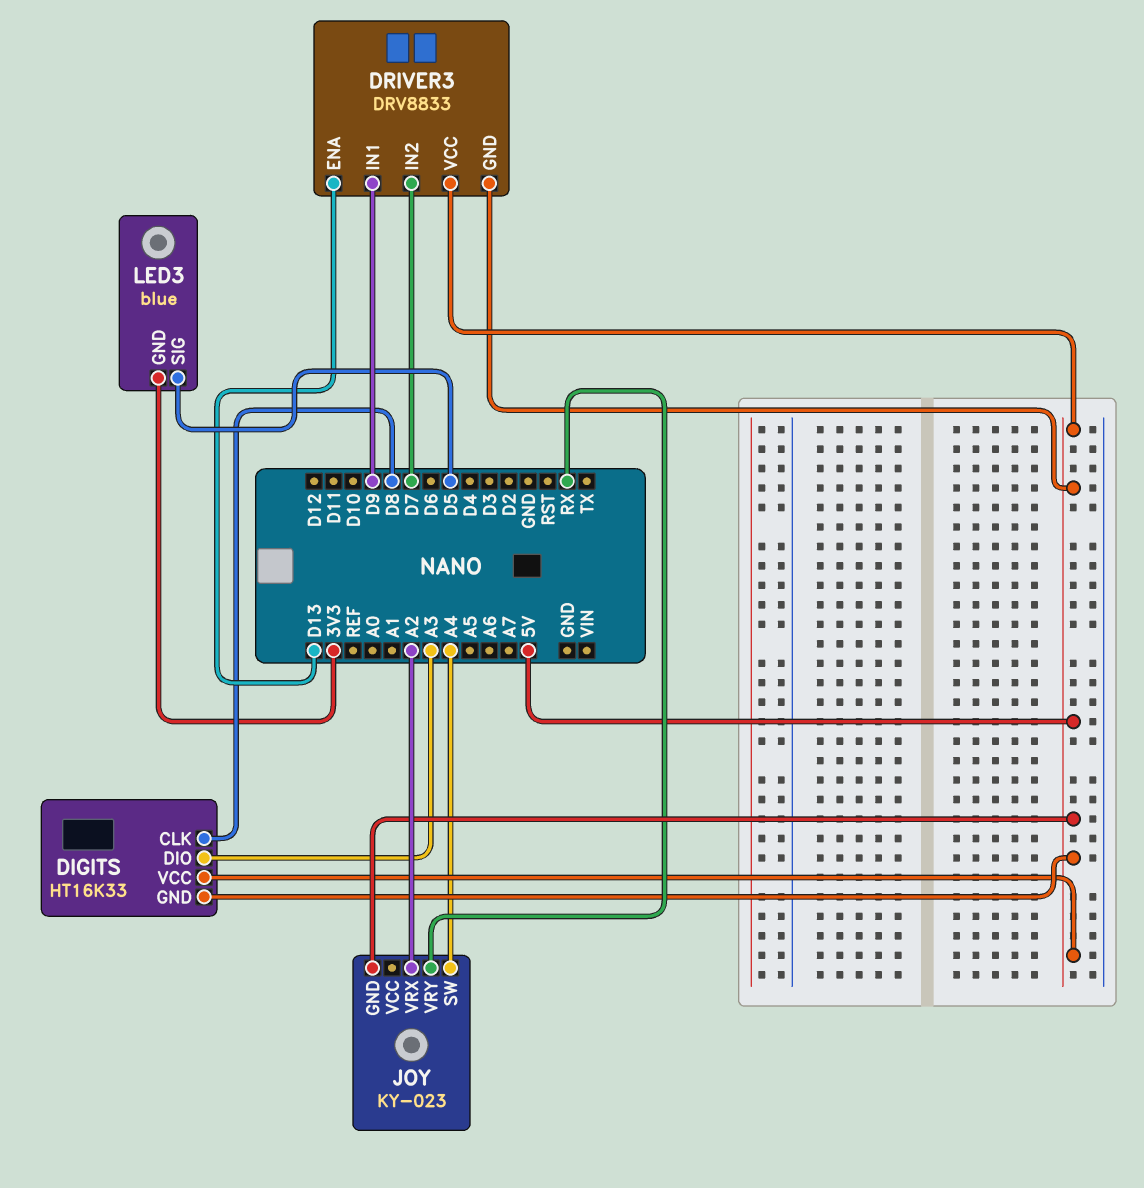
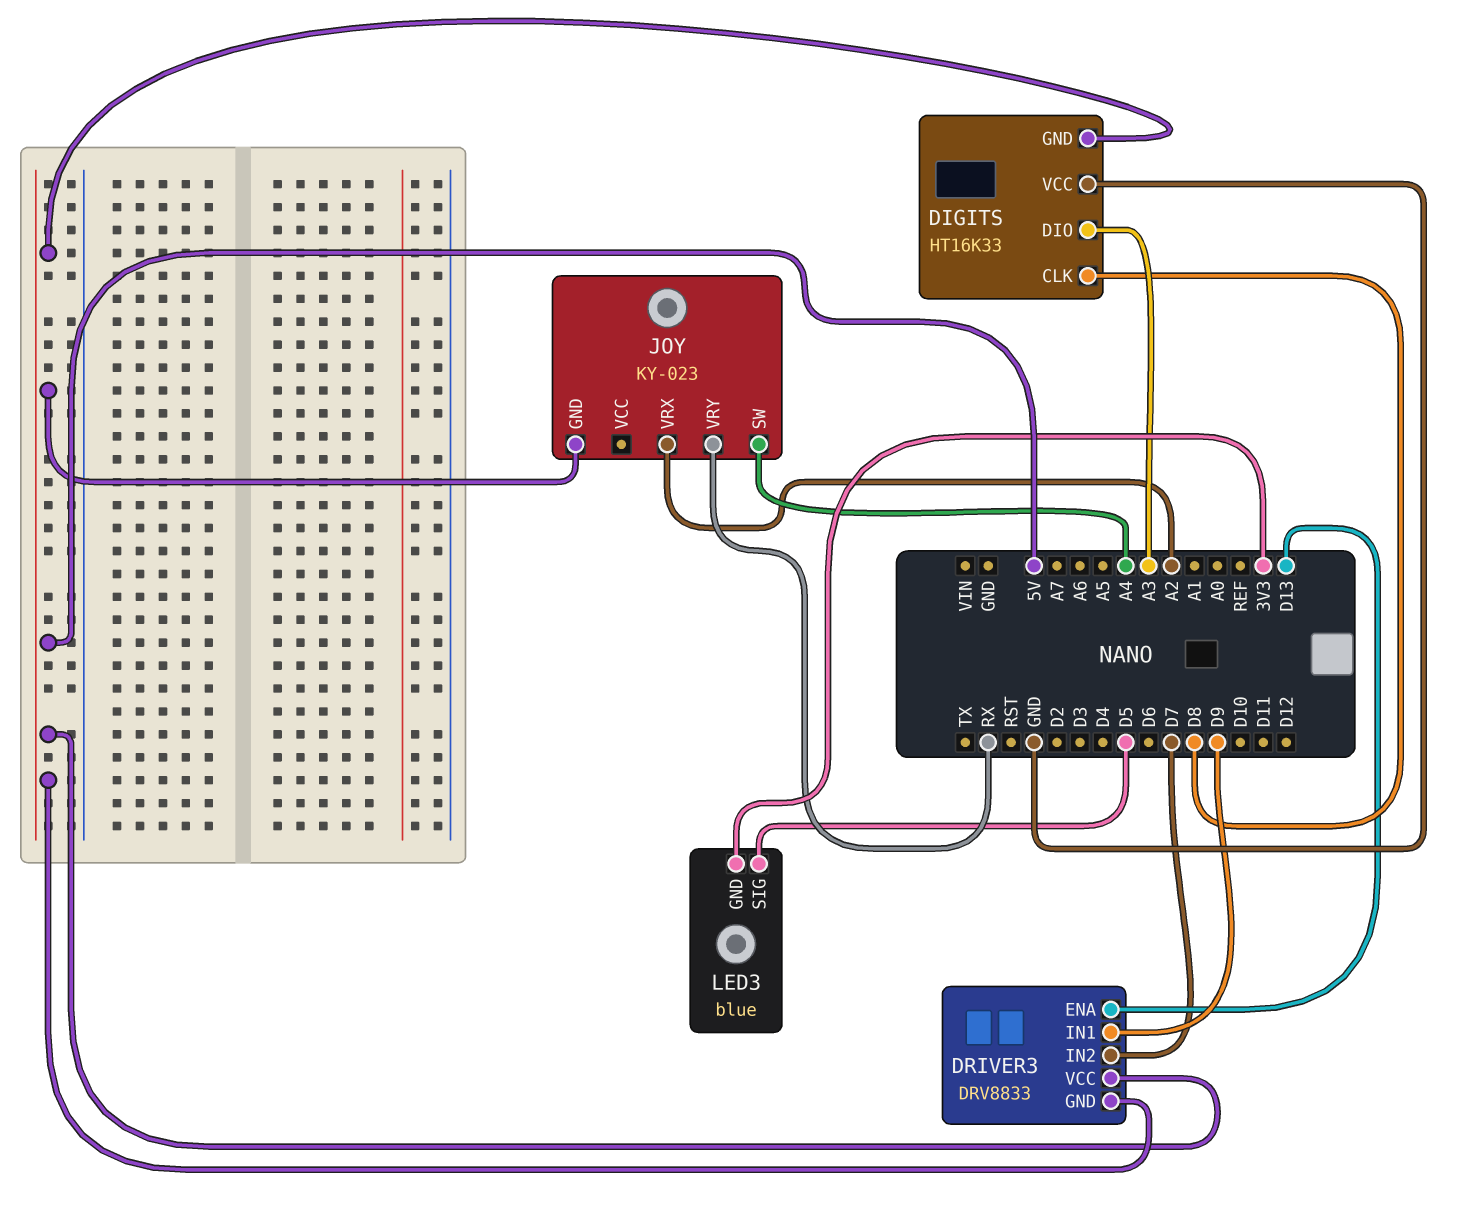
DIGITS pin VCC: 5V -> GND

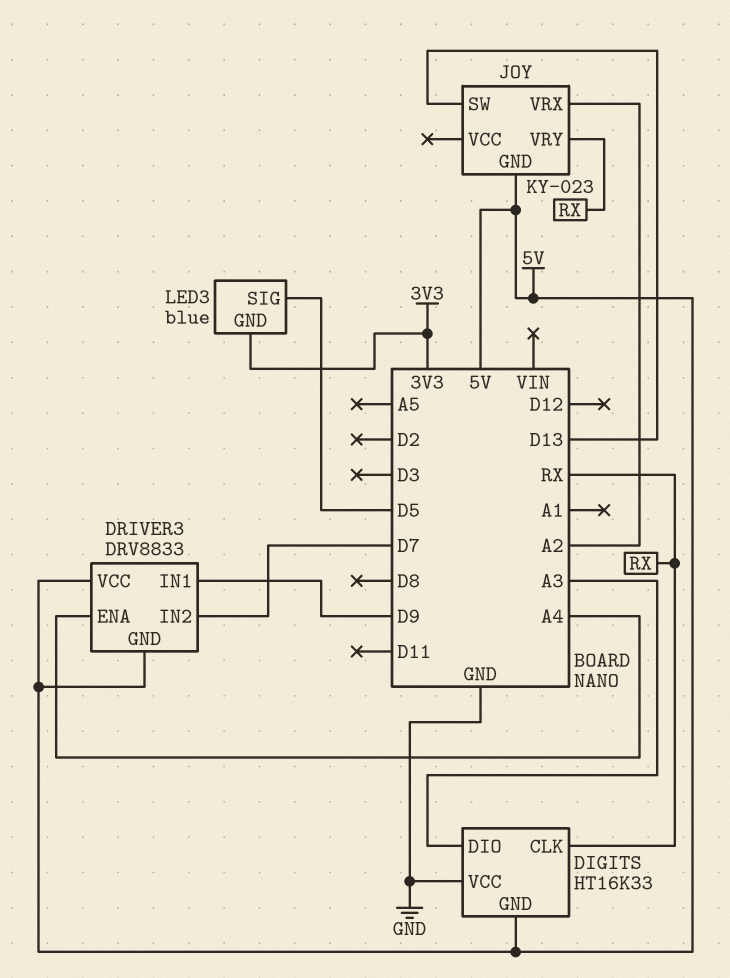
DIGITS pin CLK: D8 -> RX
DRIVER3 pin ENA: D13 -> A4
JOY pin SW: A4 -> D13

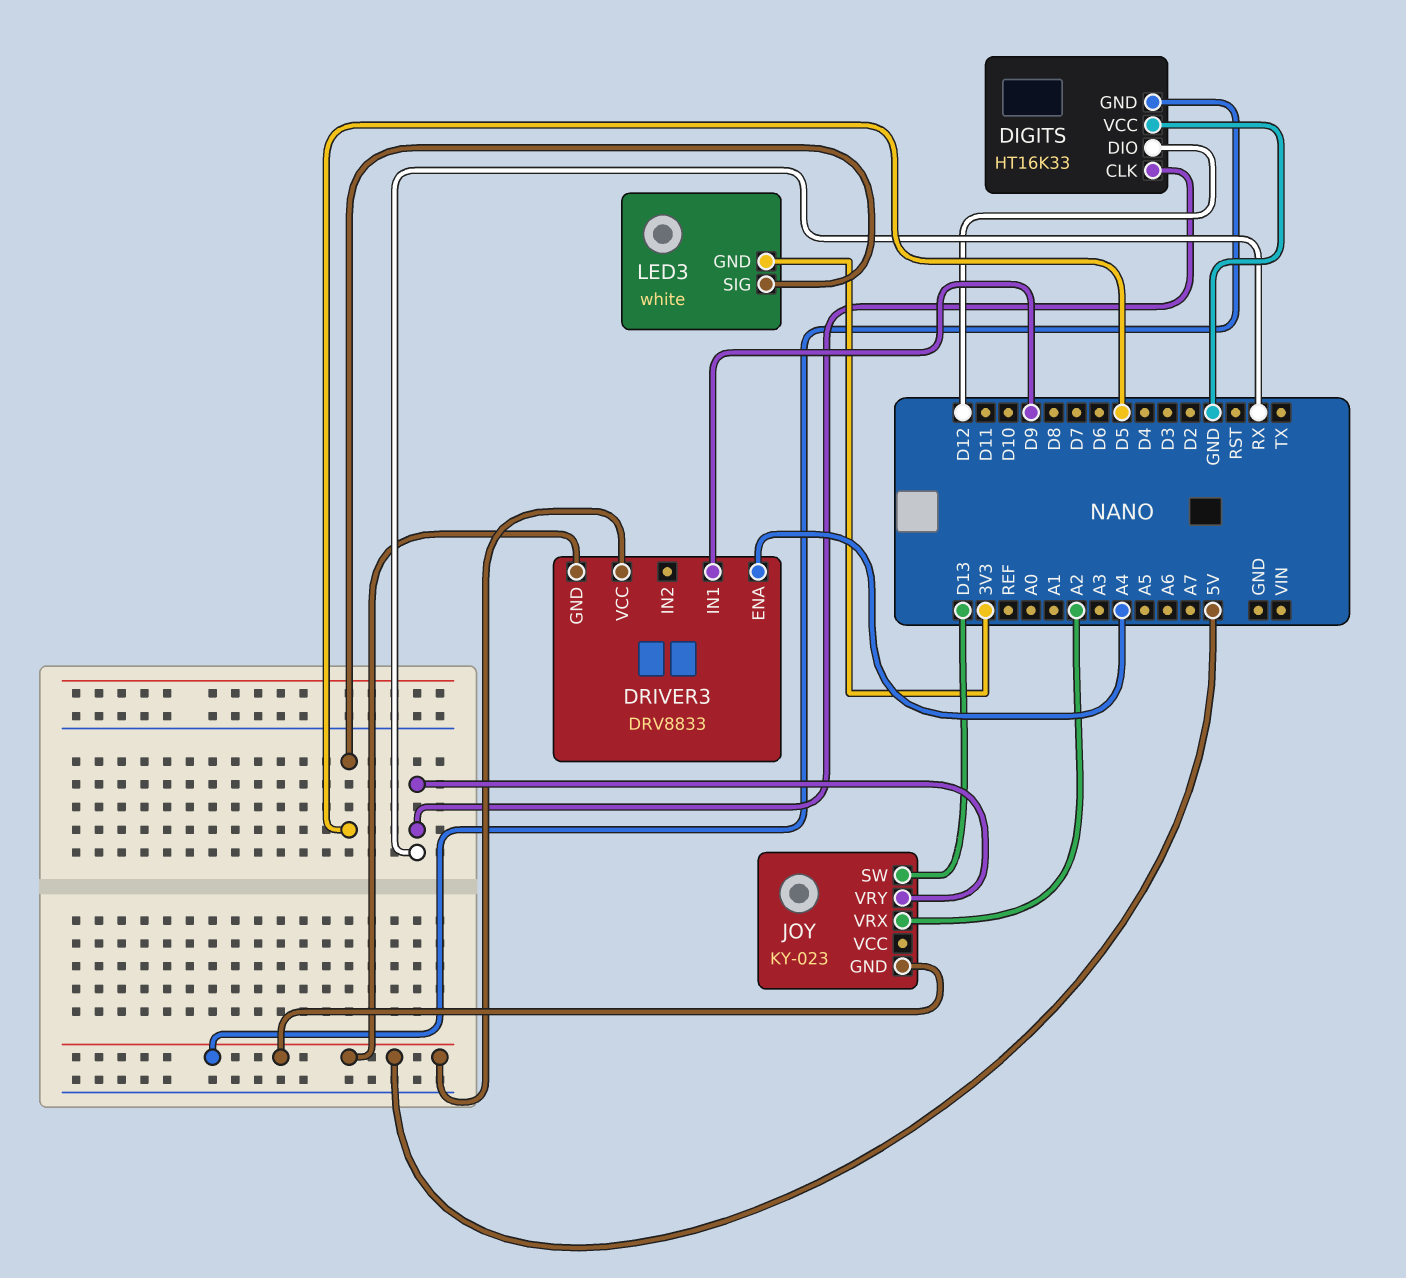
DIGITS pin DIO: A3 -> D12
DRIVER3 pin IN2: D7 -> none
LED3: blue -> white

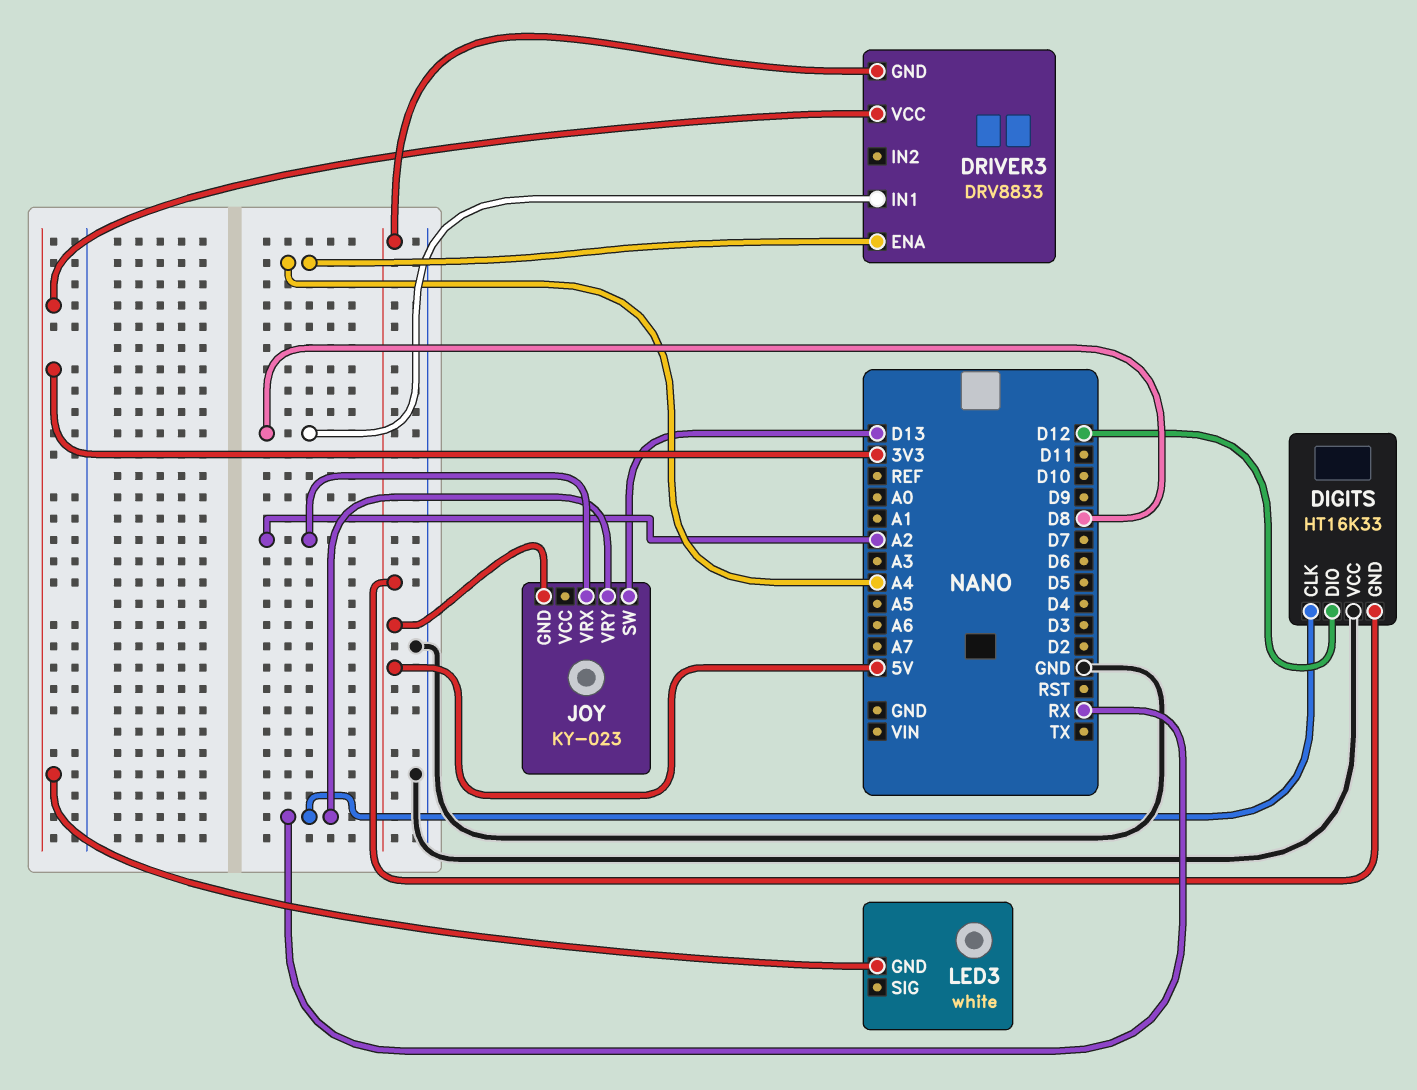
DRIVER3 pin IN1: D9 -> D8
DRIVER3 pin VCC: 5V -> 3V3
LED3 pin SIG: D5 -> none

